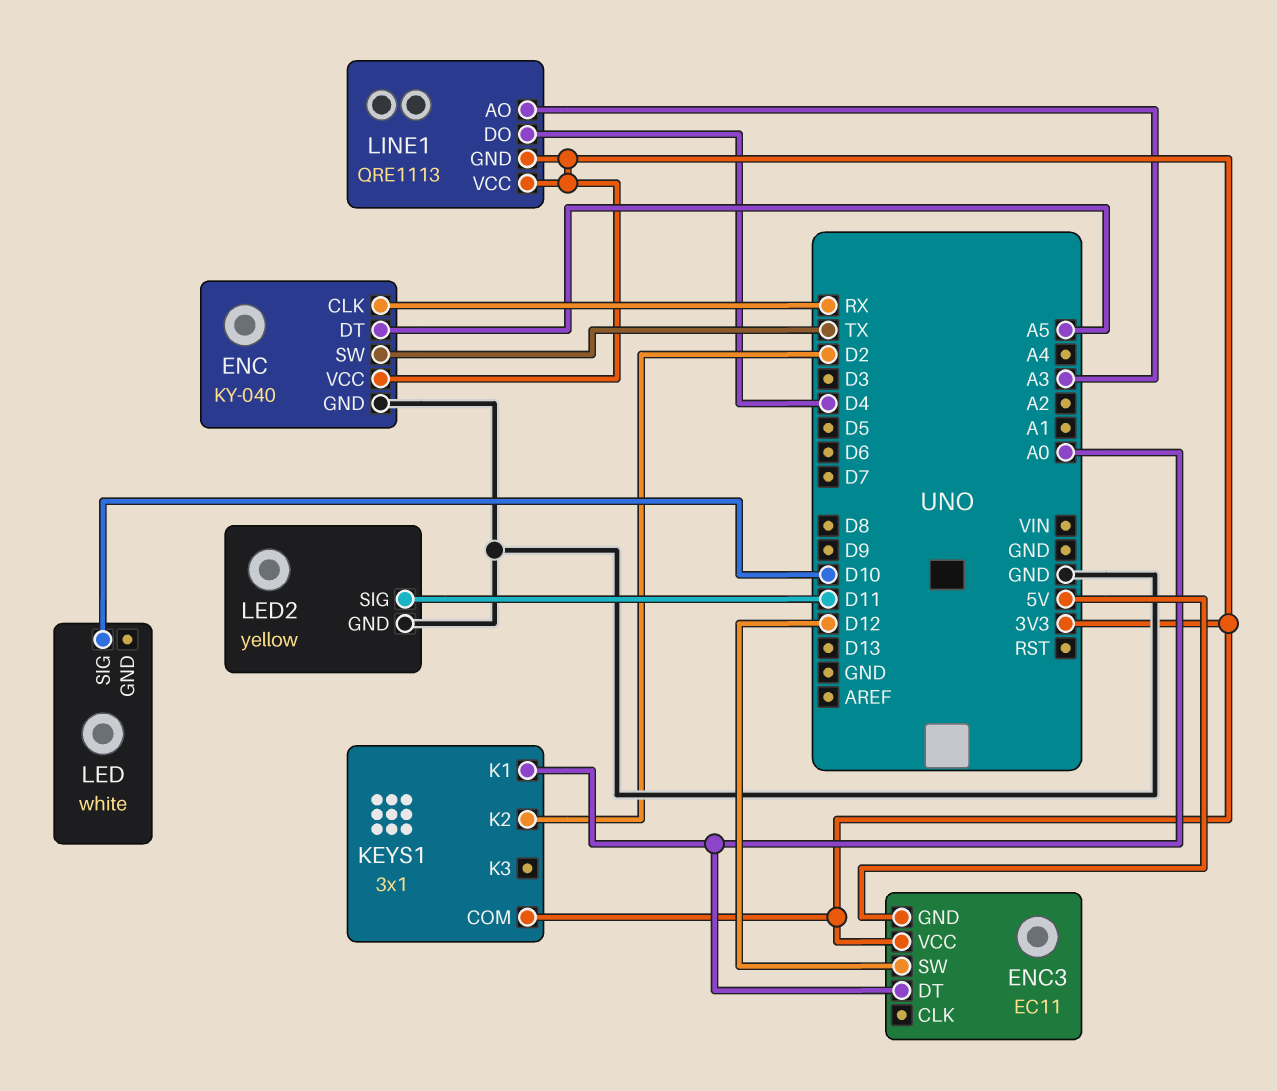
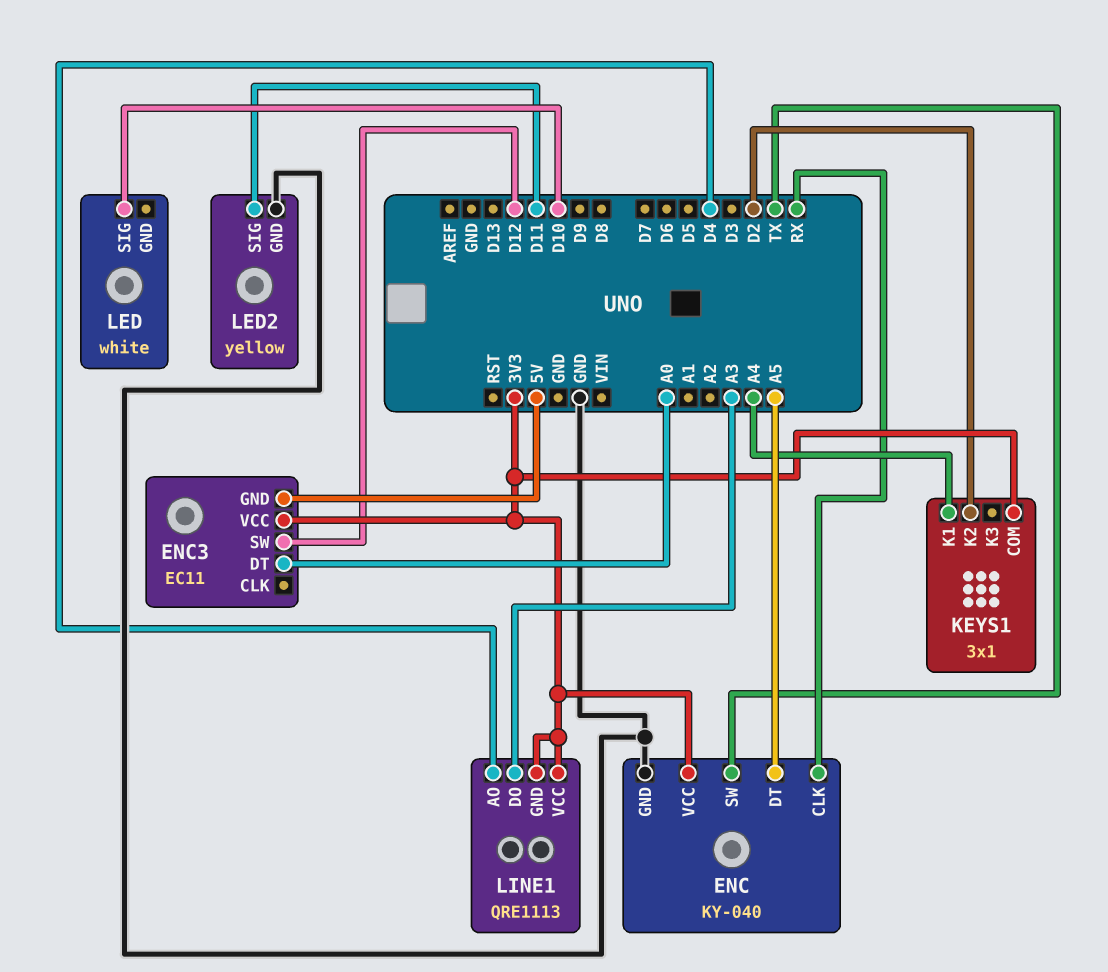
KEYS1 pin K1: A0 -> A4
LINE1 pin AO: A3 -> D4
LINE1 pin DO: D4 -> A3

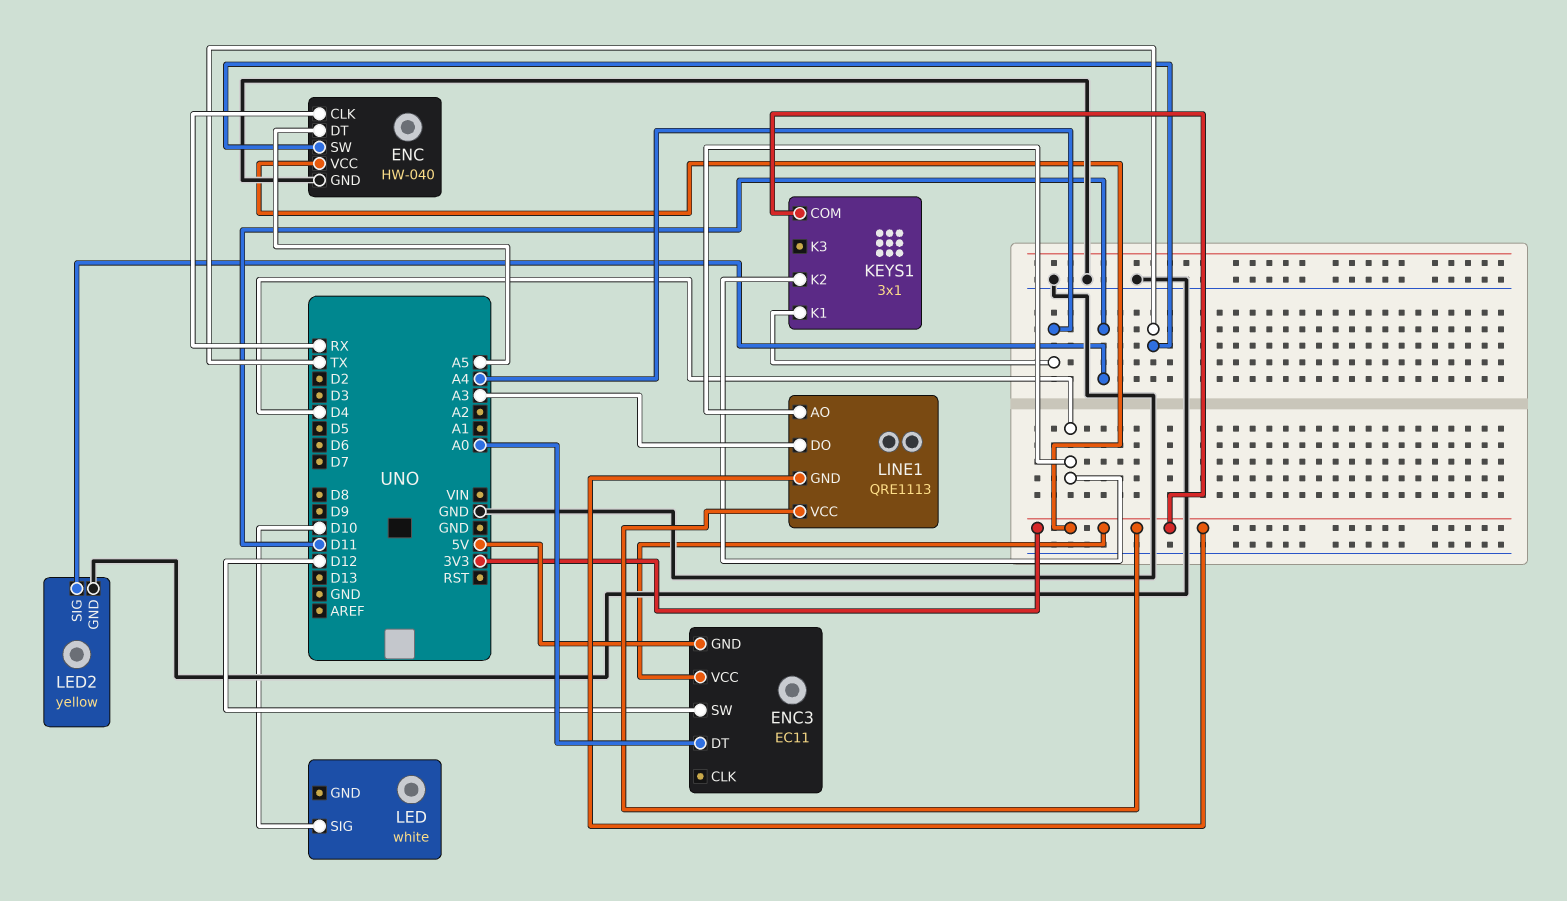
ENC: KY-040 -> HW-040
KEYS1 pin K2: D2 -> D4

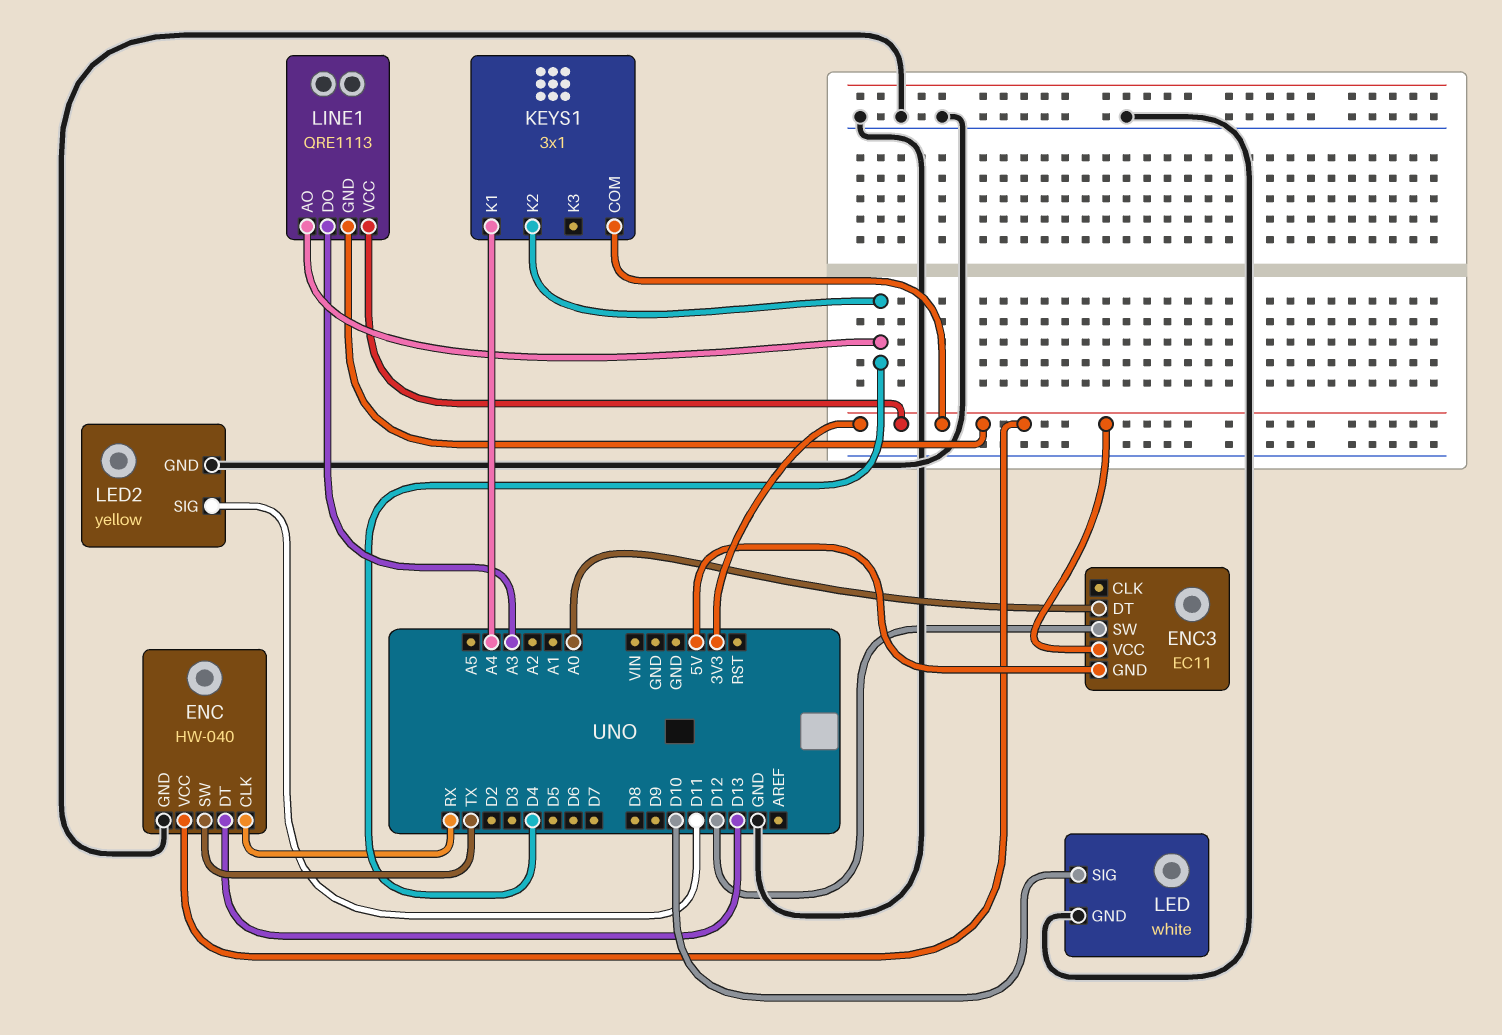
ENC pin DT: A5 -> D13
LED pin GND: none -> GND

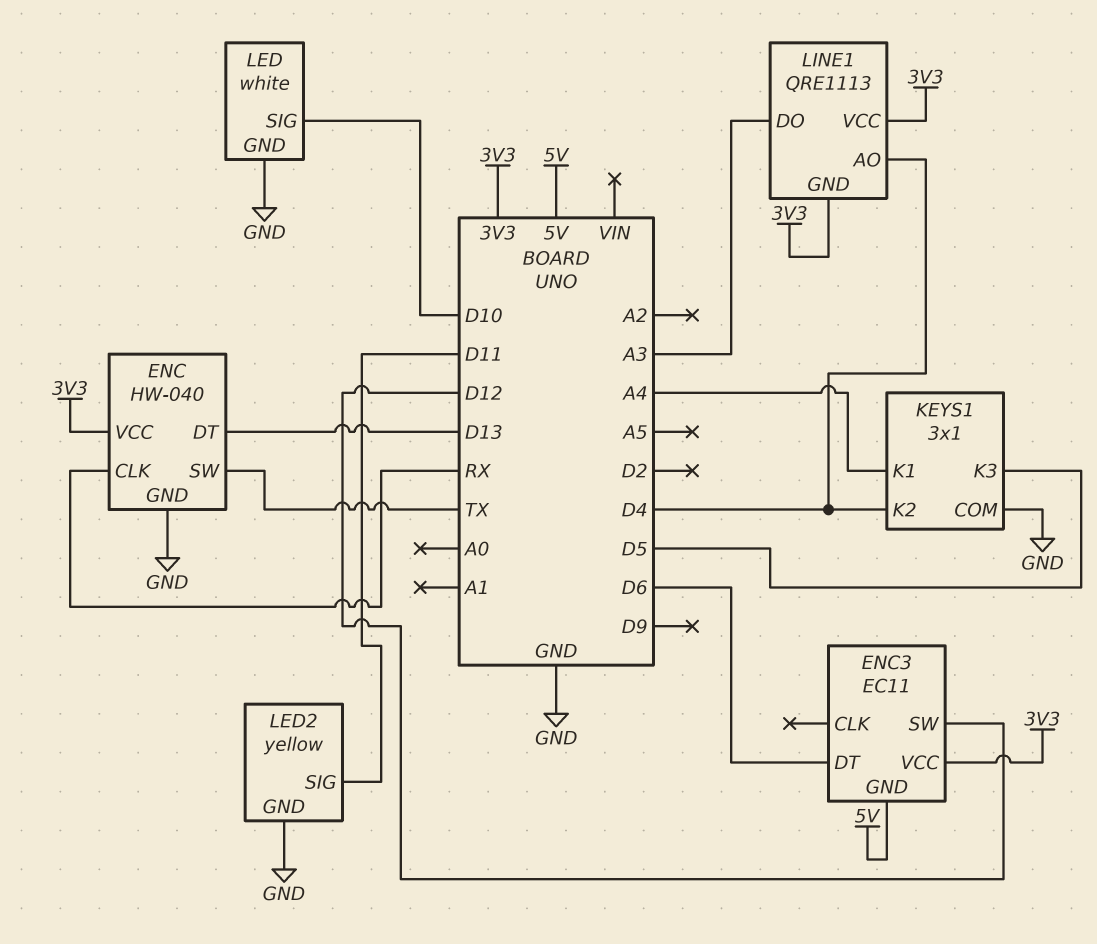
ENC3 pin DT: A0 -> D6
KEYS1 pin COM: 3V3 -> GND
KEYS1 pin K3: none -> D5

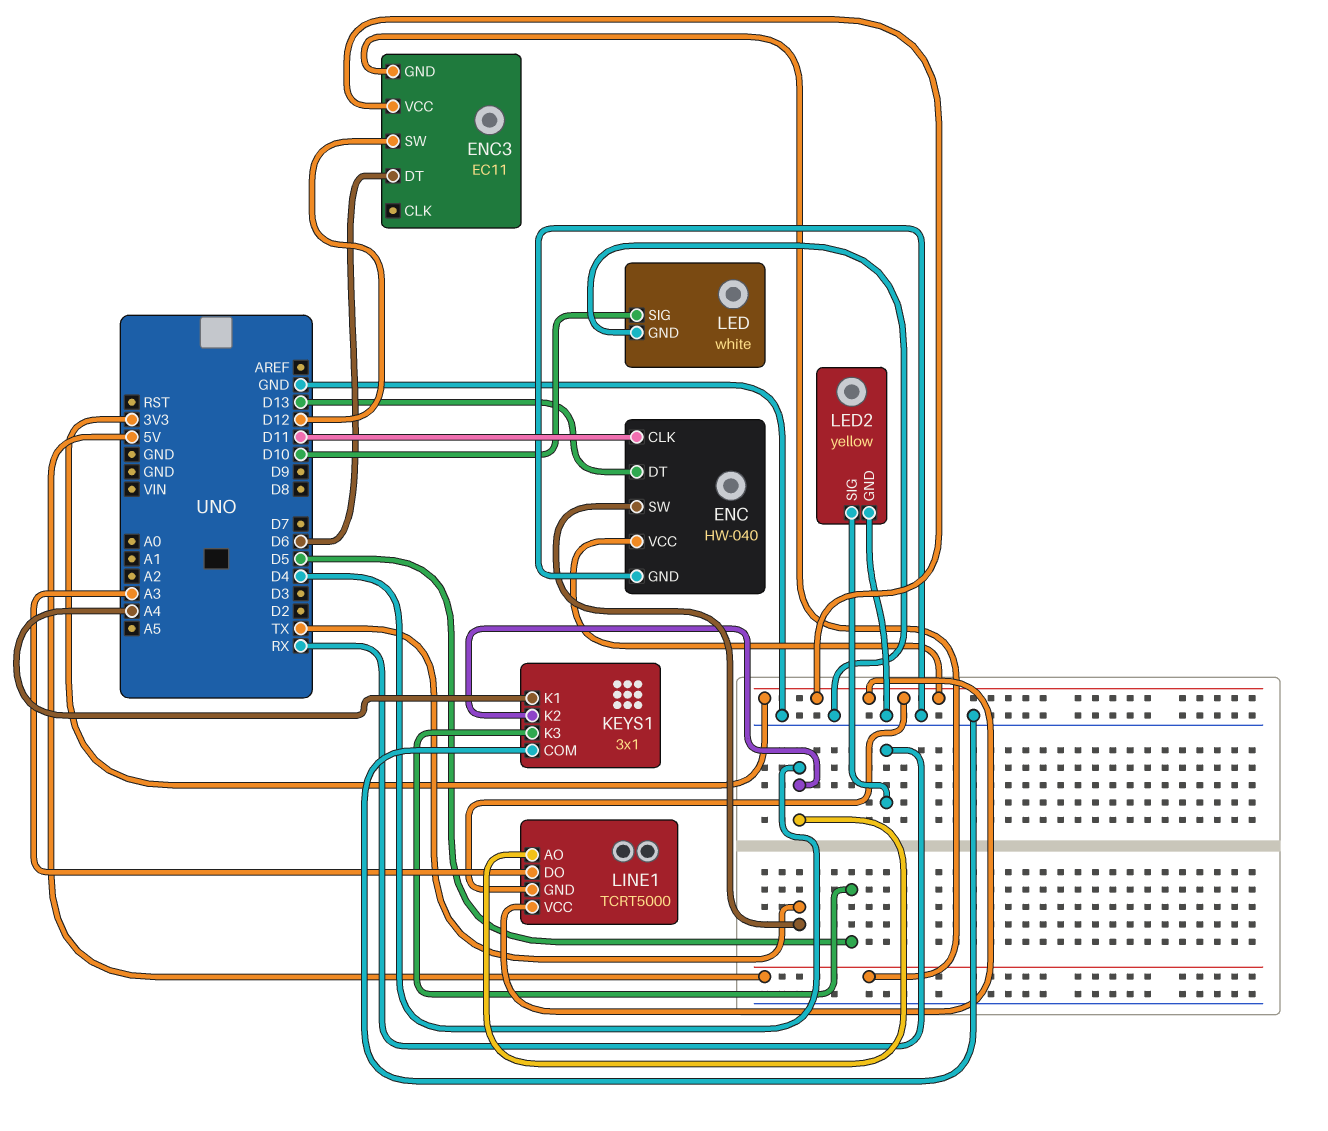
ENC pin CLK: RX -> D11
LED2 pin SIG: D11 -> RX
LINE1: QRE1113 -> TCRT5000

